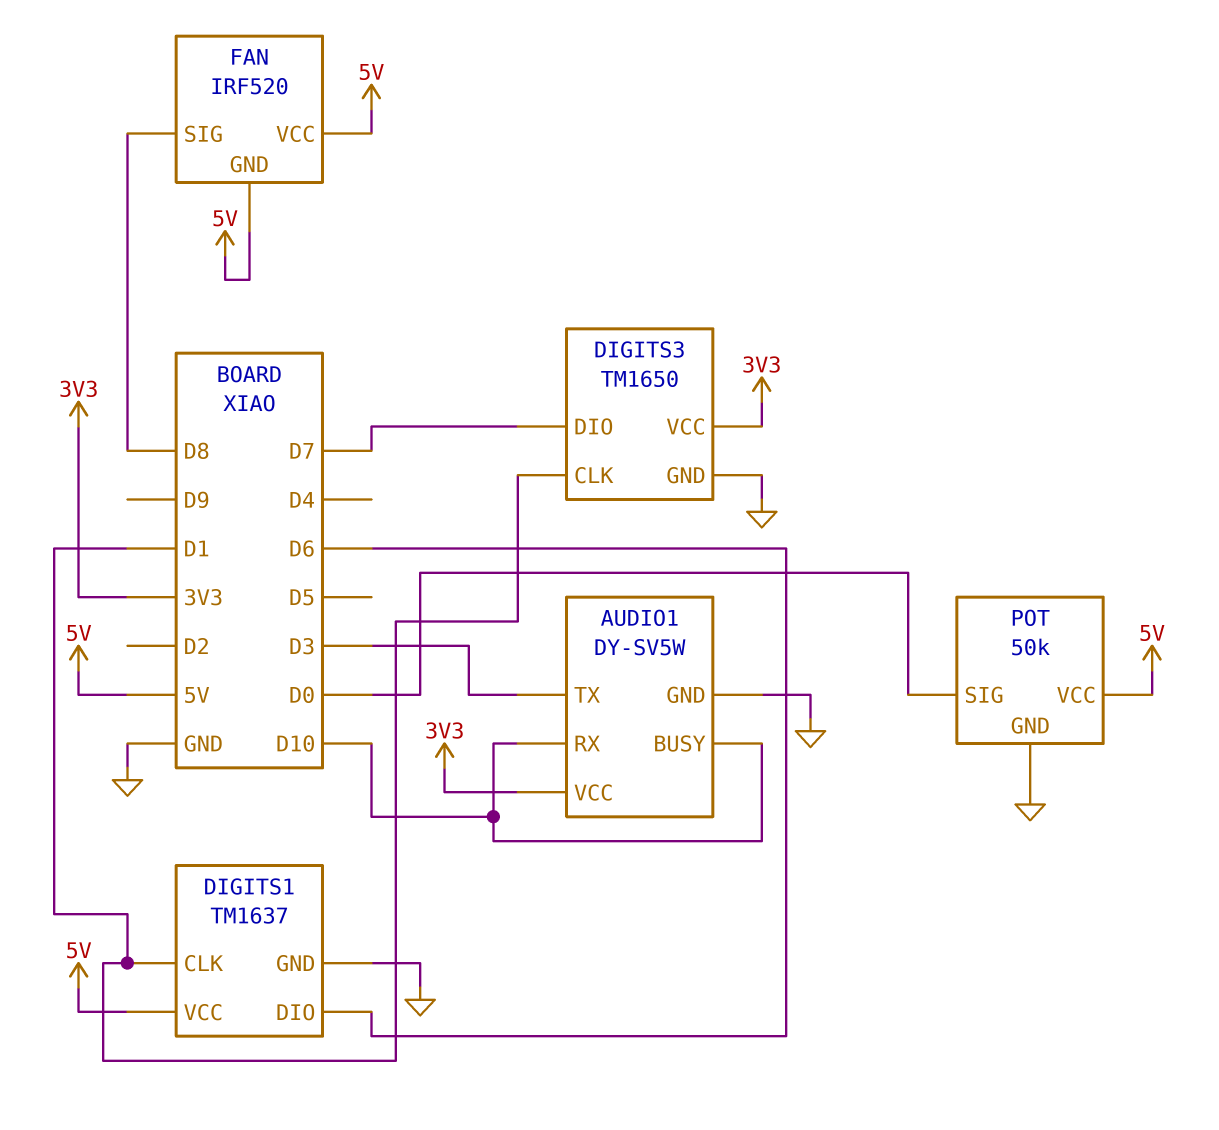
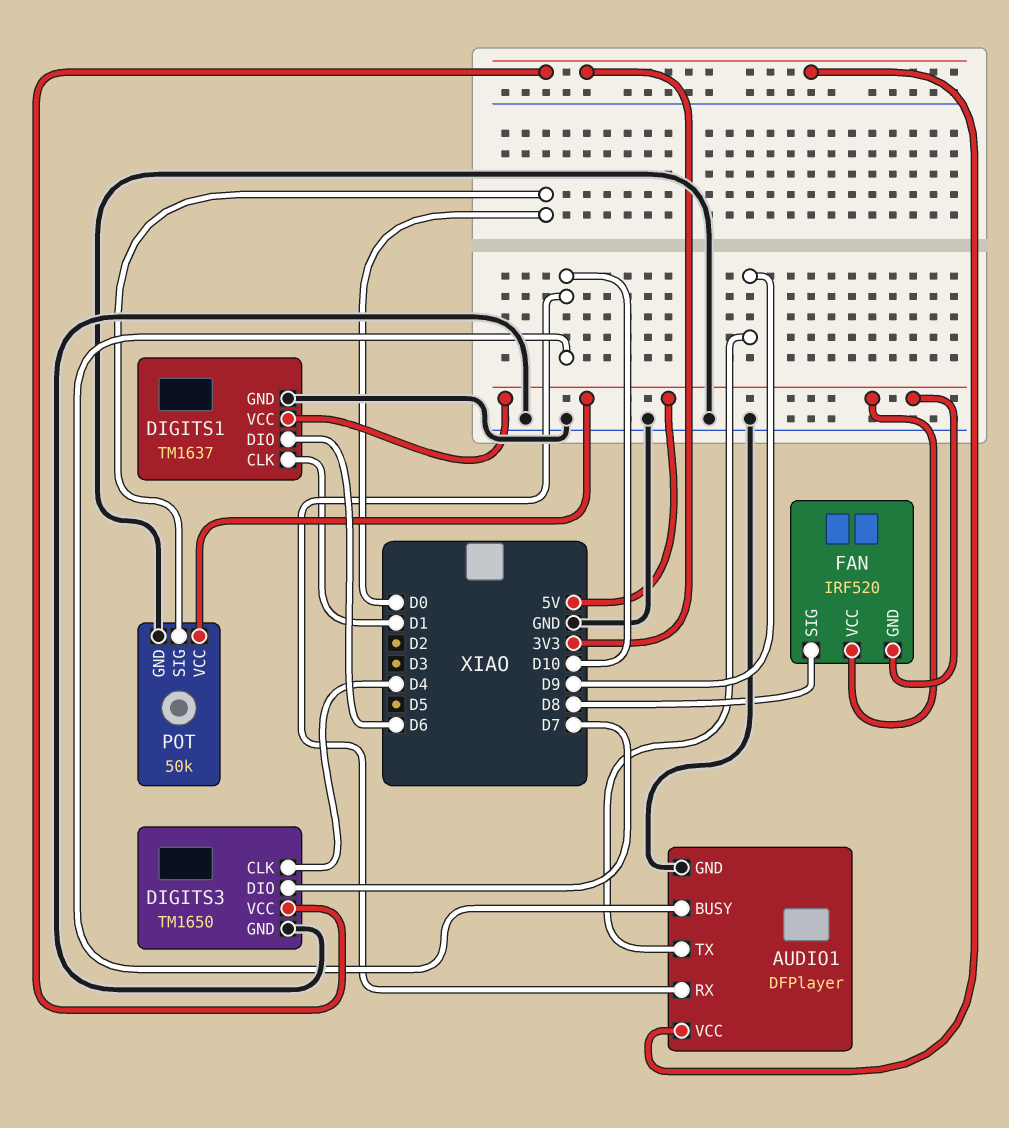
AUDIO1: DY-SV5W -> DFPlayer
AUDIO1 pin TX: D3 -> D9
DIGITS3 pin CLK: D1 -> D4

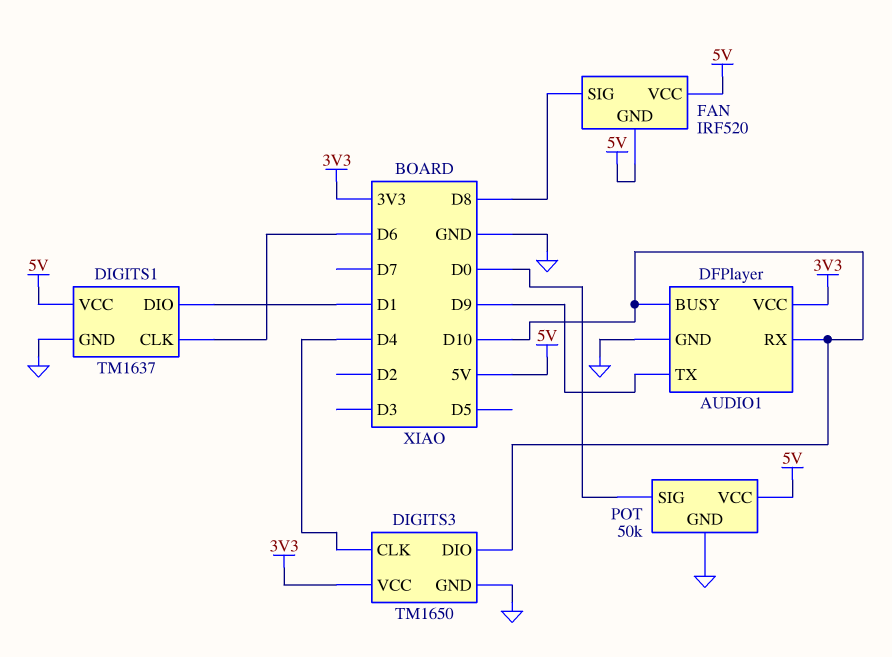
DIGITS1 pin CLK: D1 -> D6
DIGITS1 pin DIO: D6 -> D1
DIGITS3 pin DIO: D7 -> D10

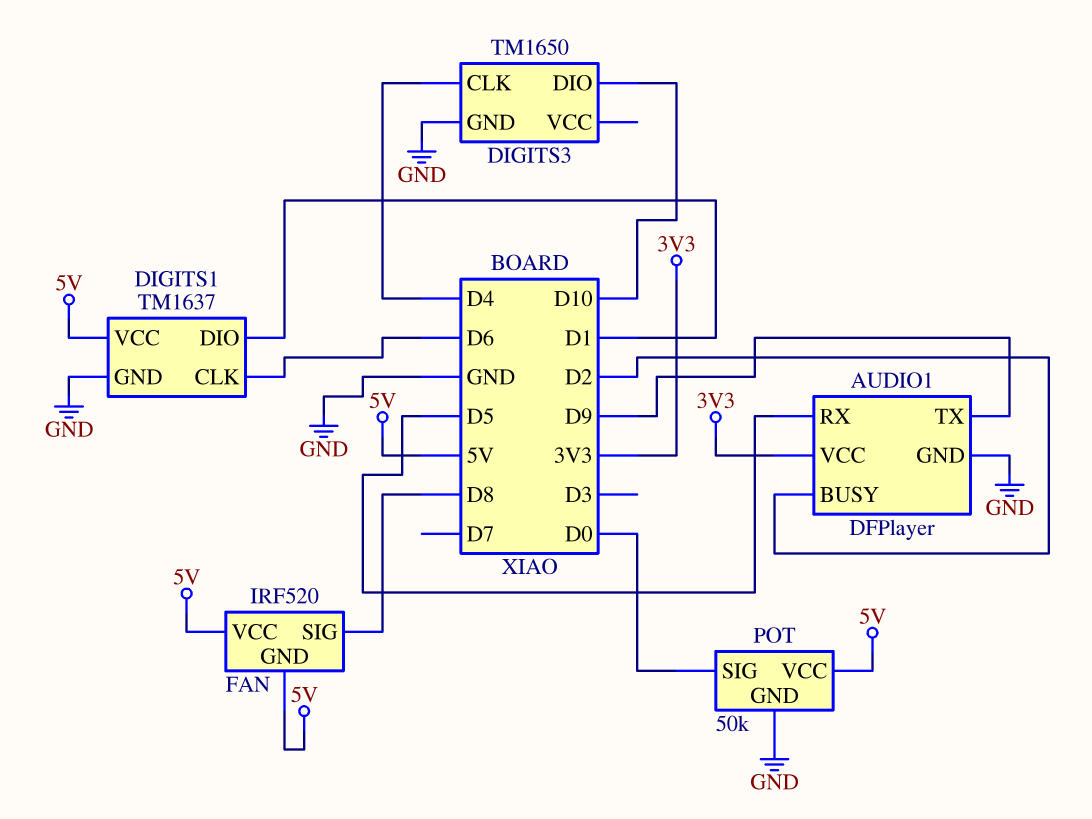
AUDIO1 pin BUSY: D10 -> D2
AUDIO1 pin RX: D10 -> D5
DIGITS3 pin VCC: 3V3 -> none

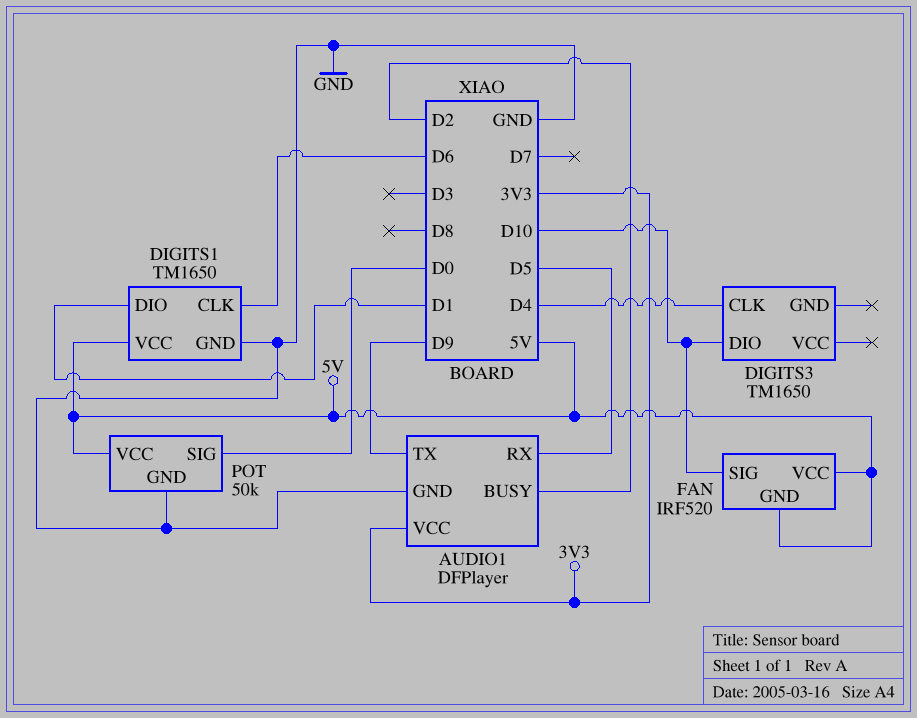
DIGITS1: TM1637 -> TM1650
DIGITS3 pin GND: GND -> none
FAN pin SIG: D8 -> D10

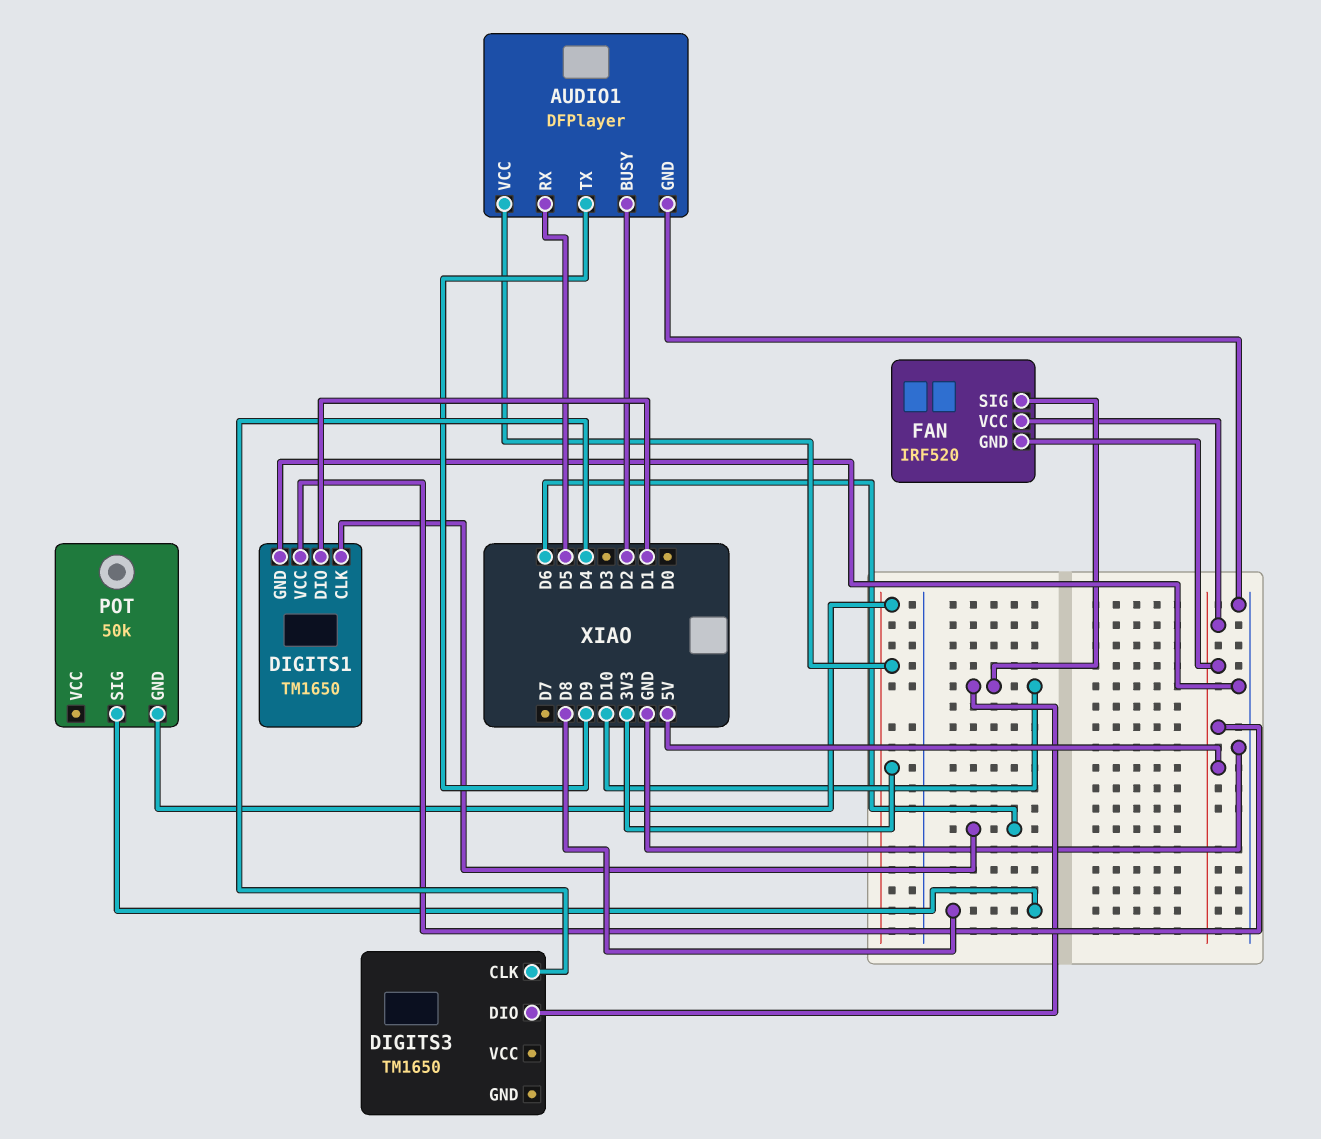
POT pin GND: GND -> 3V3
POT pin SIG: D0 -> D8
POT pin VCC: 5V -> none

